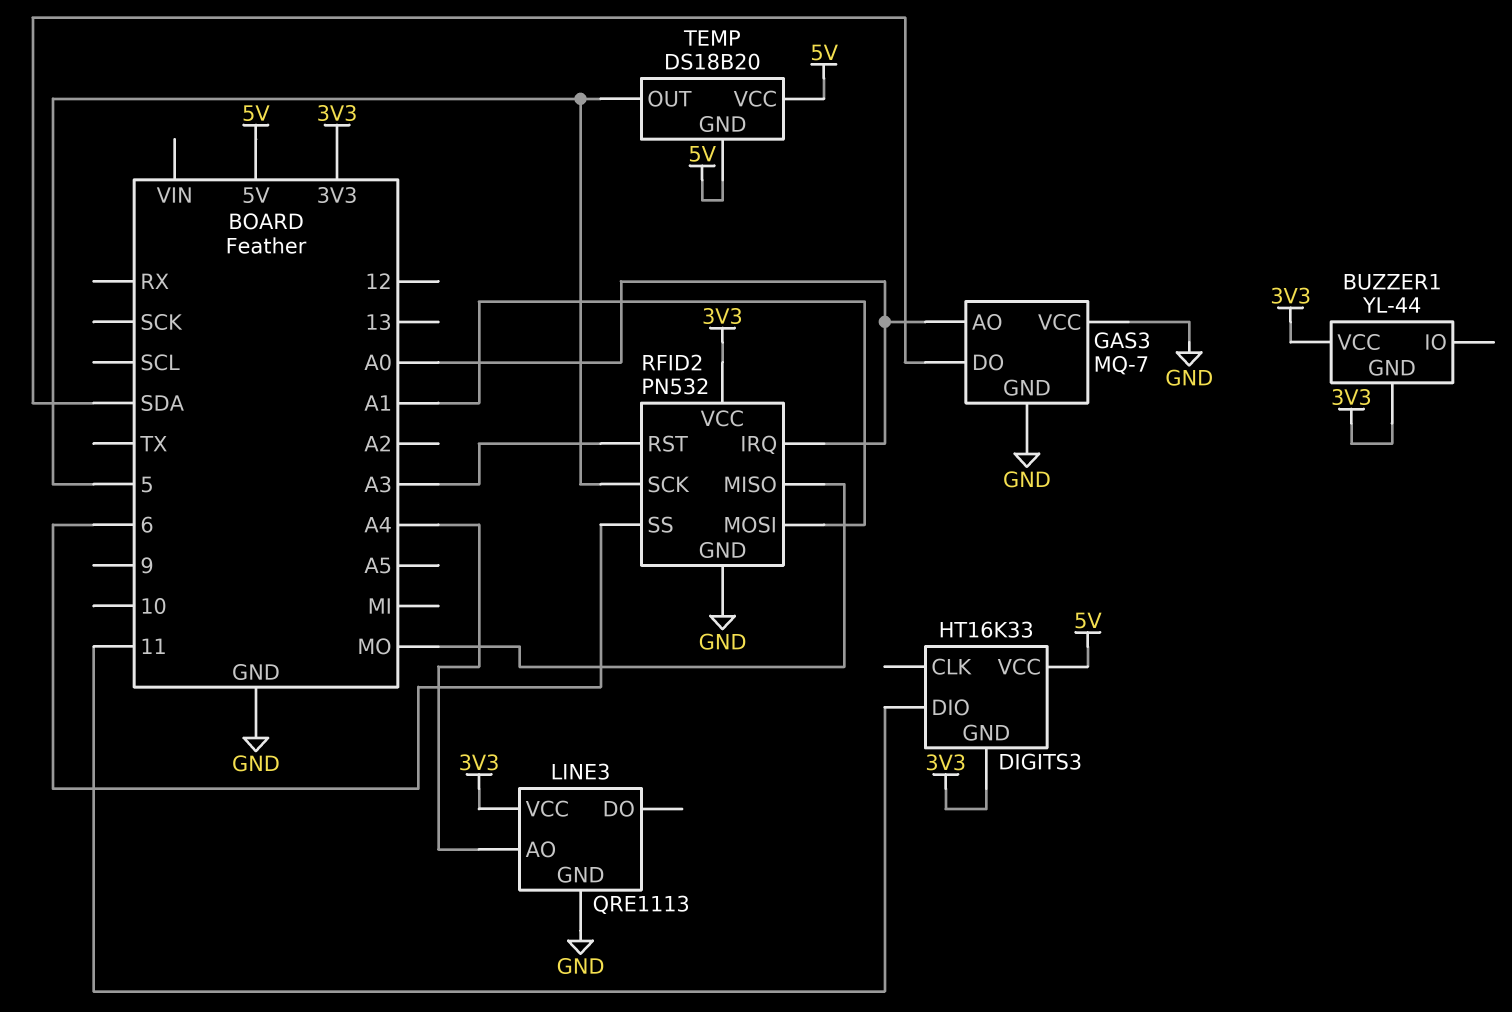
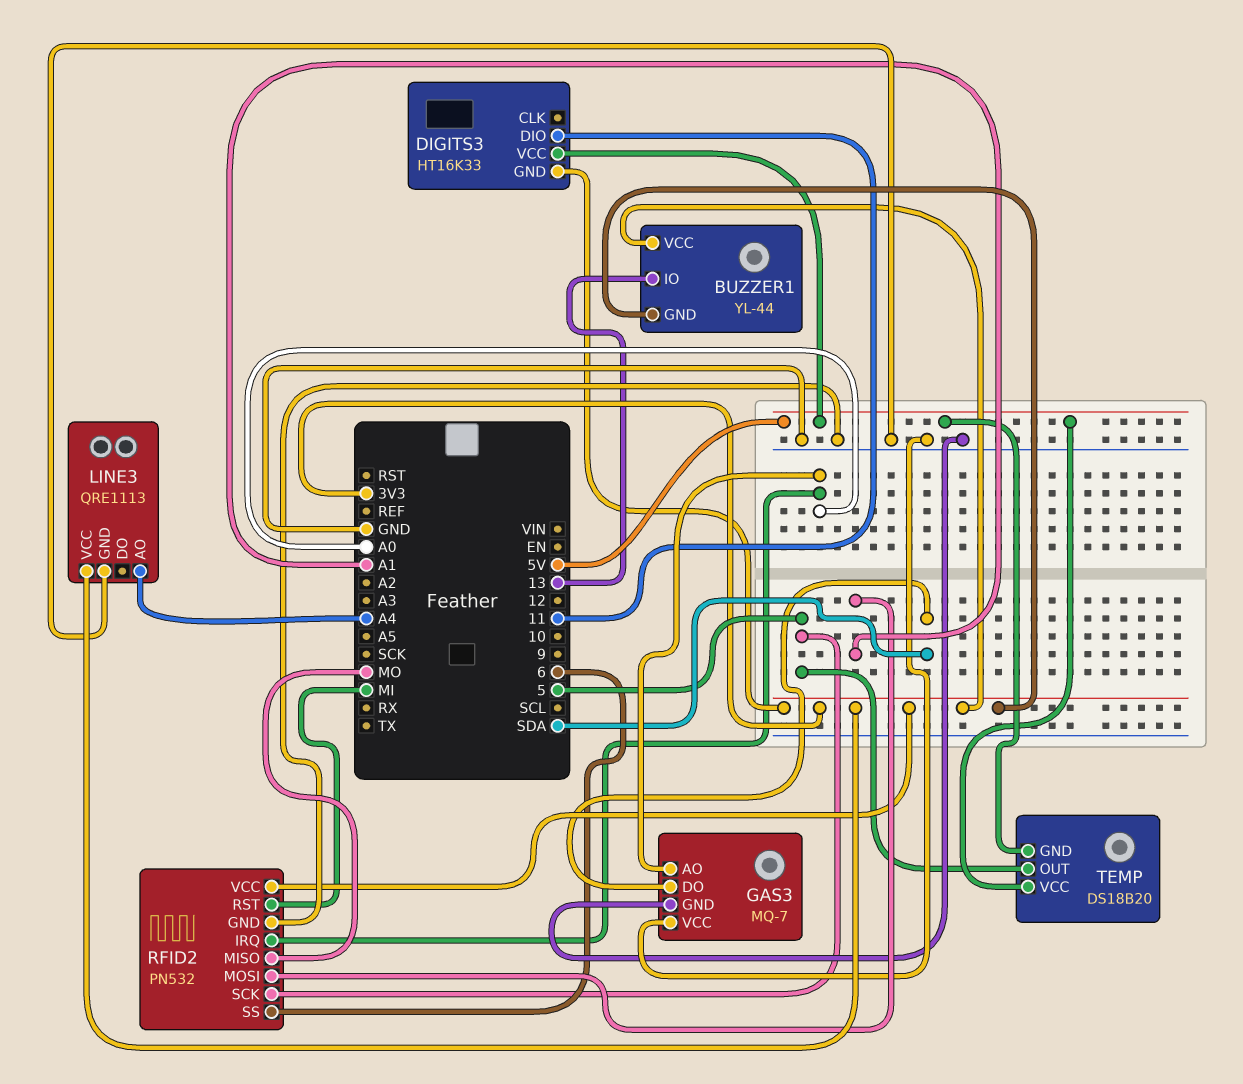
BUZZER1 pin IO: none -> 13
RFID2 pin RST: A3 -> MI

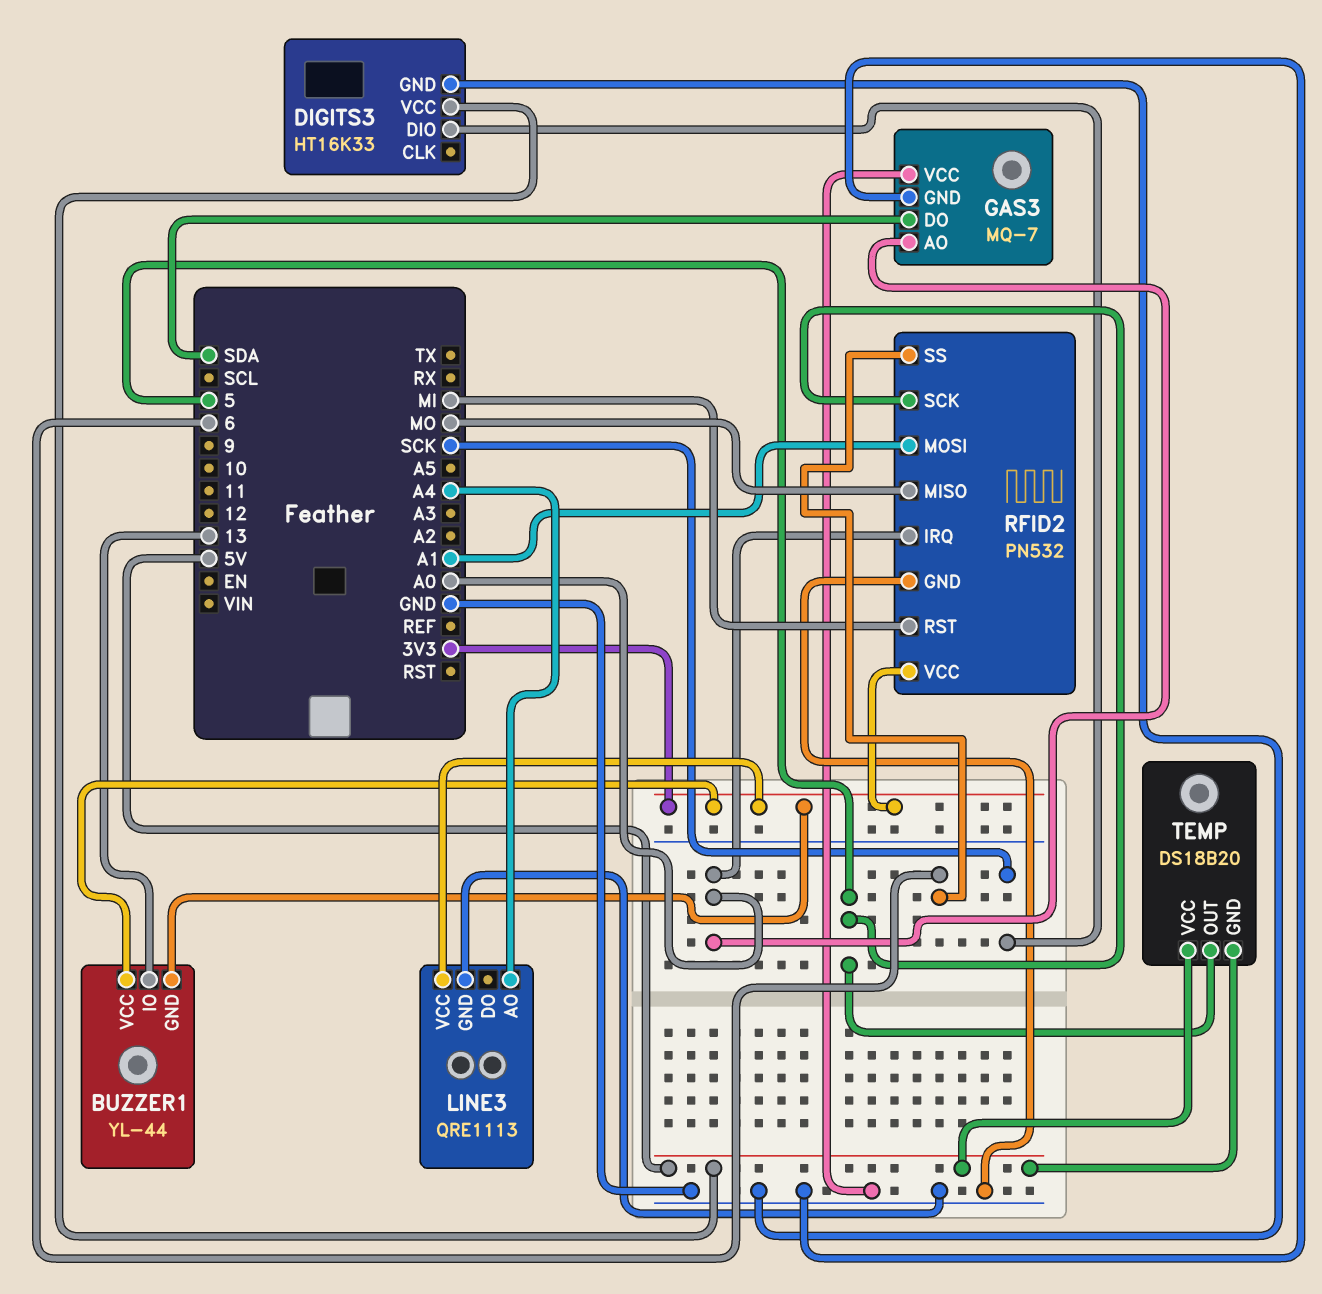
DIGITS3 pin DIO: 11 -> SCK
DIGITS3 pin GND: 3V3 -> GND

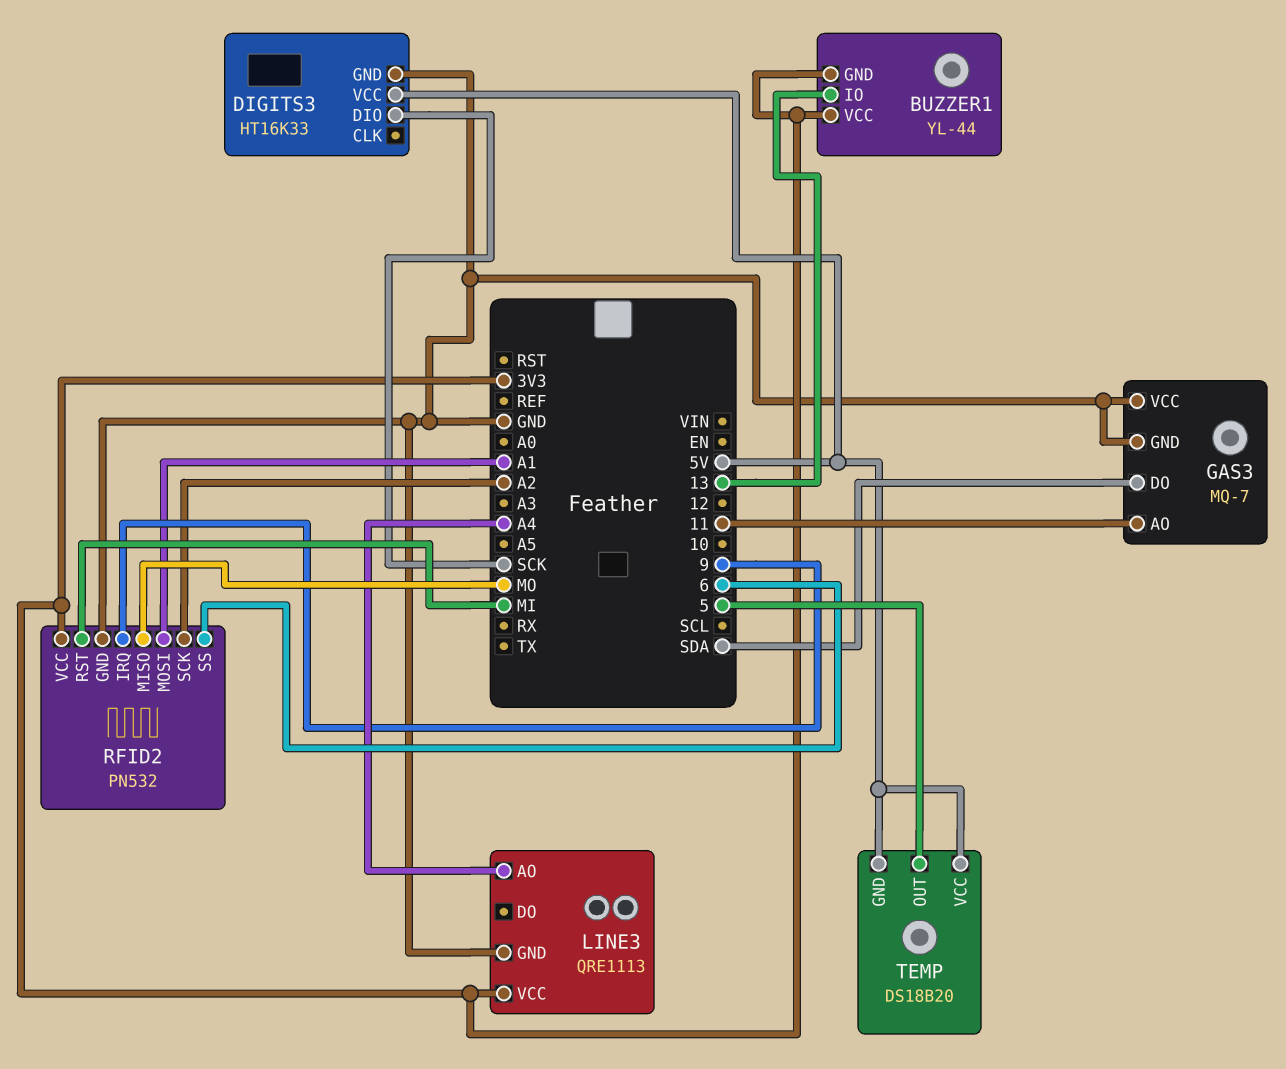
GAS3 pin AO: A0 -> 11
RFID2 pin IRQ: A0 -> 9
RFID2 pin SCK: 5 -> A2

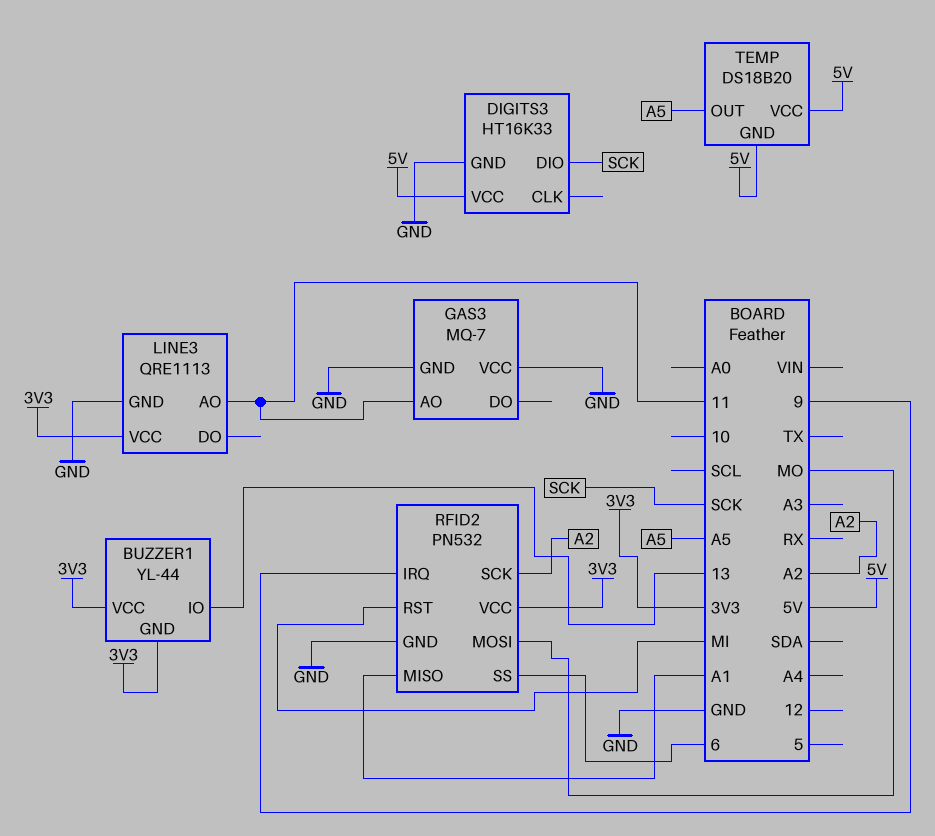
GAS3 pin DO: SDA -> none
LINE3 pin AO: A4 -> 11
RFID2 pin MISO: MO -> A1
RFID2 pin MOSI: A1 -> MO
TEMP pin OUT: 5 -> A5

